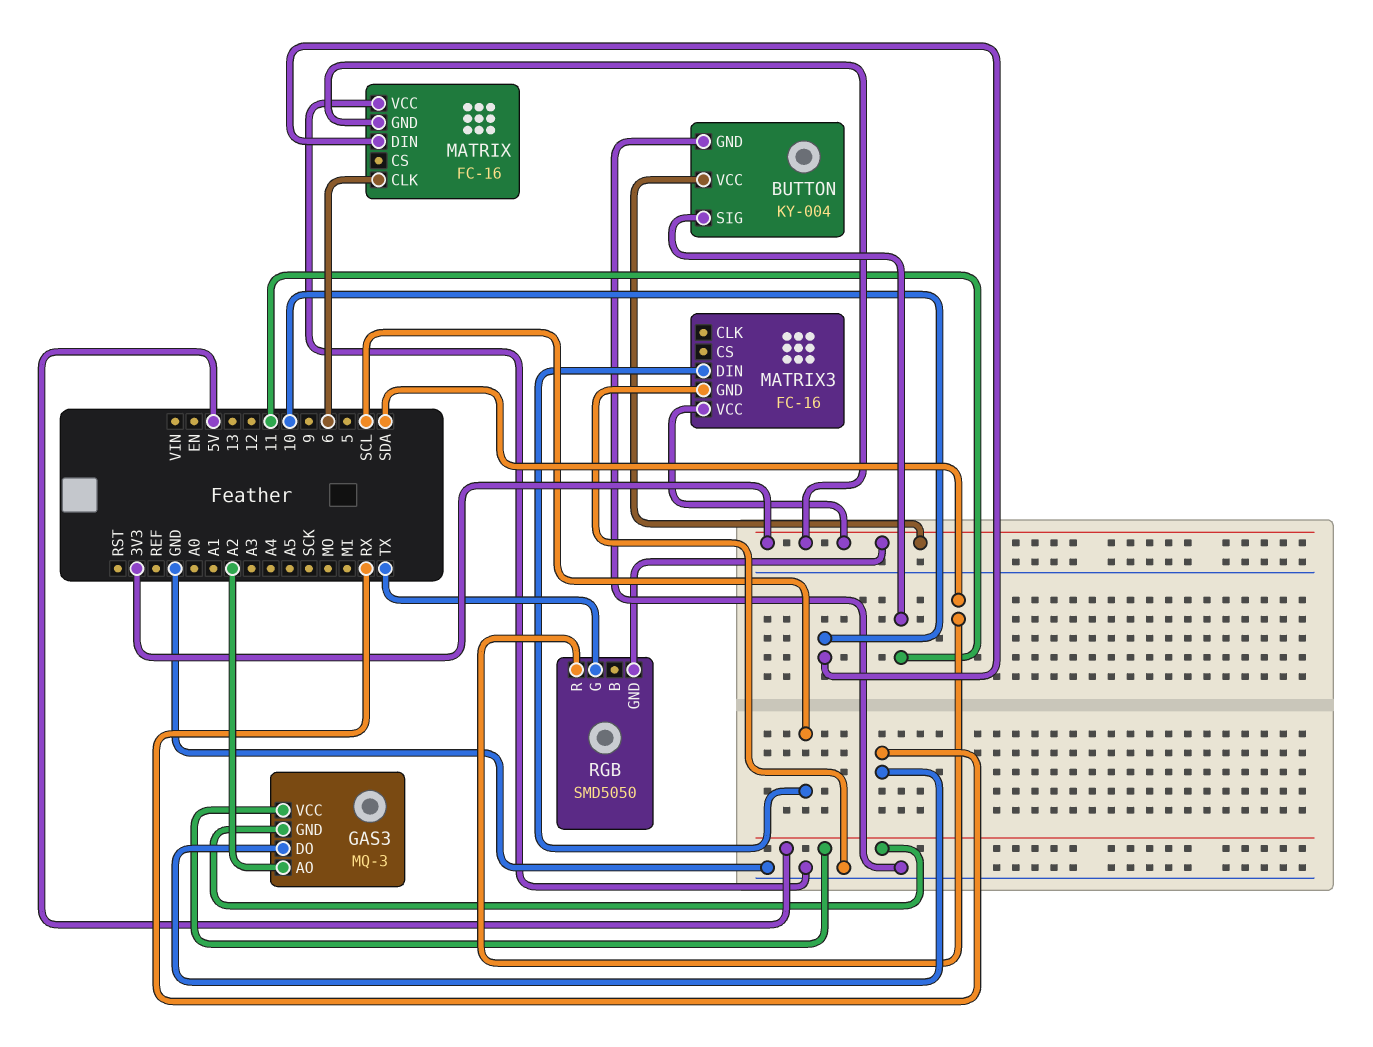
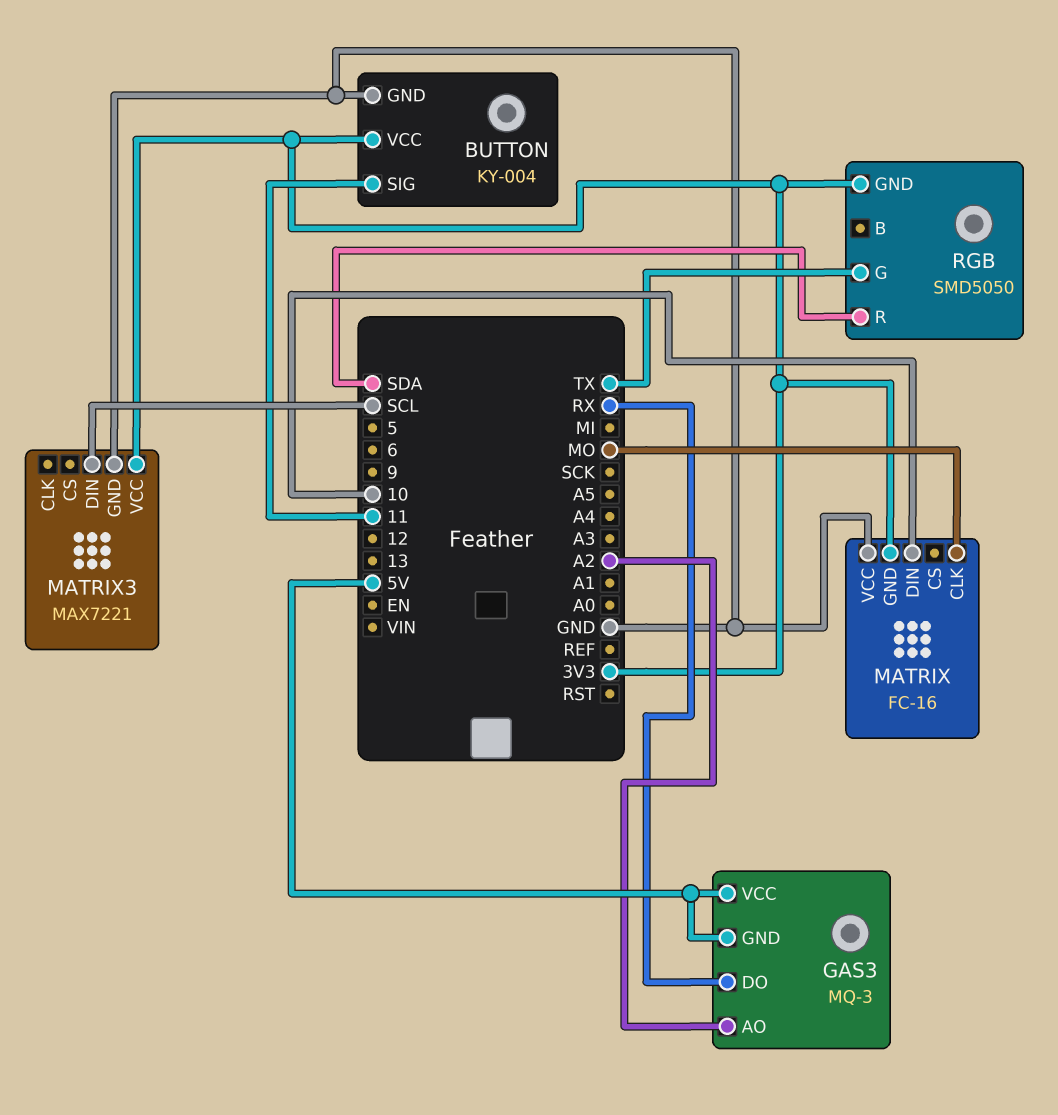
MATRIX pin CLK: 6 -> MO
MATRIX3: FC-16 -> MAX7221

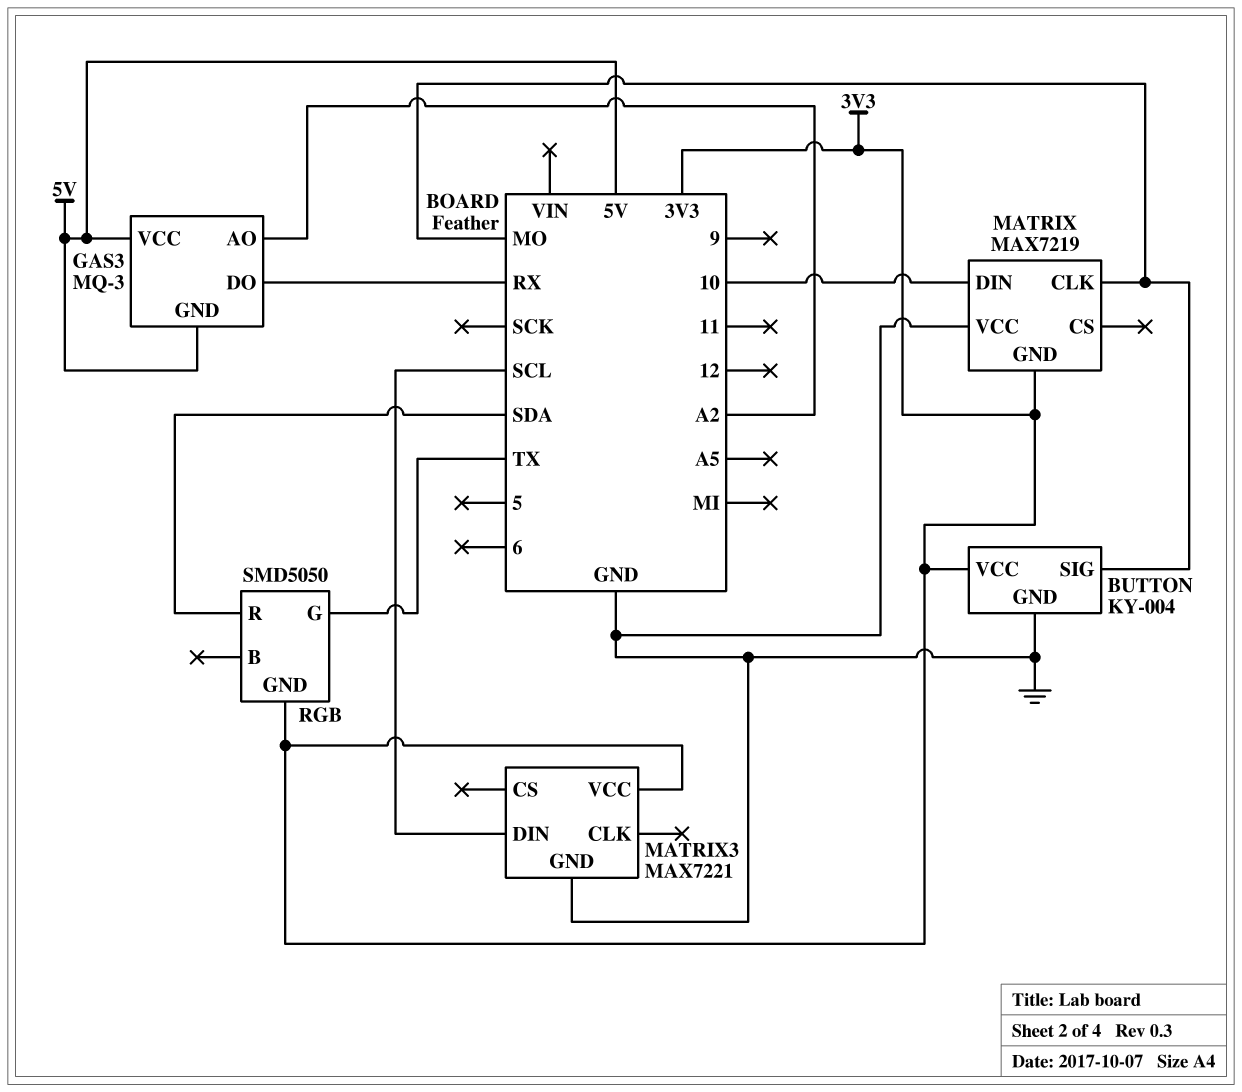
BUTTON pin SIG: 11 -> MO
MATRIX: FC-16 -> MAX7219

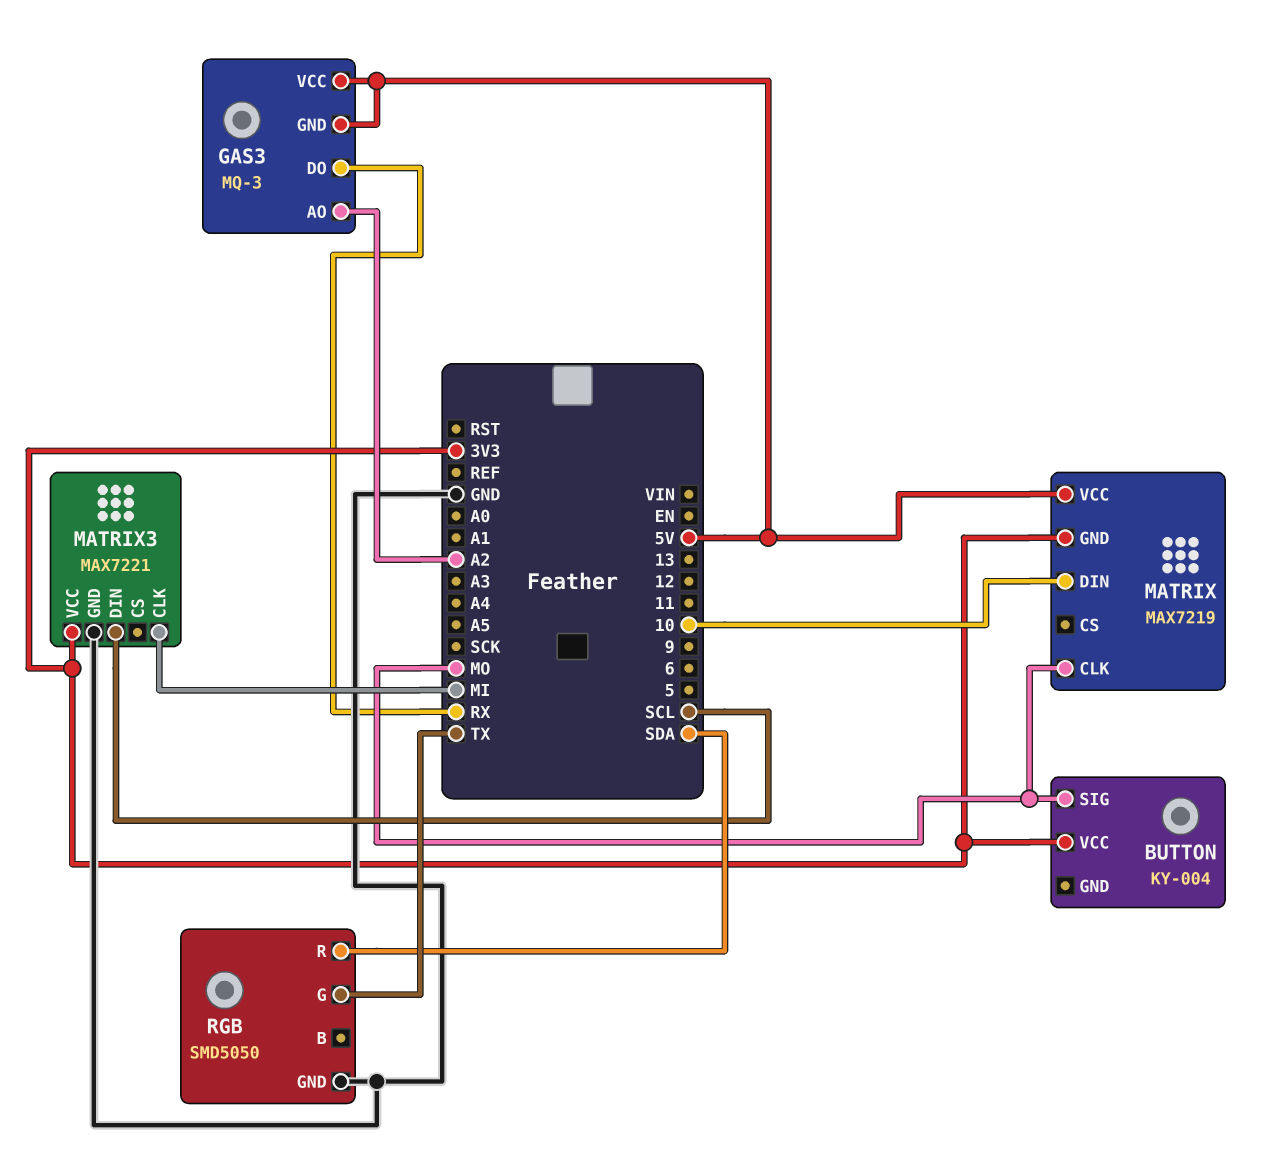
BUTTON pin GND: GND -> none
MATRIX pin VCC: GND -> 5V
MATRIX3 pin CLK: none -> MI
RGB pin GND: 3V3 -> GND

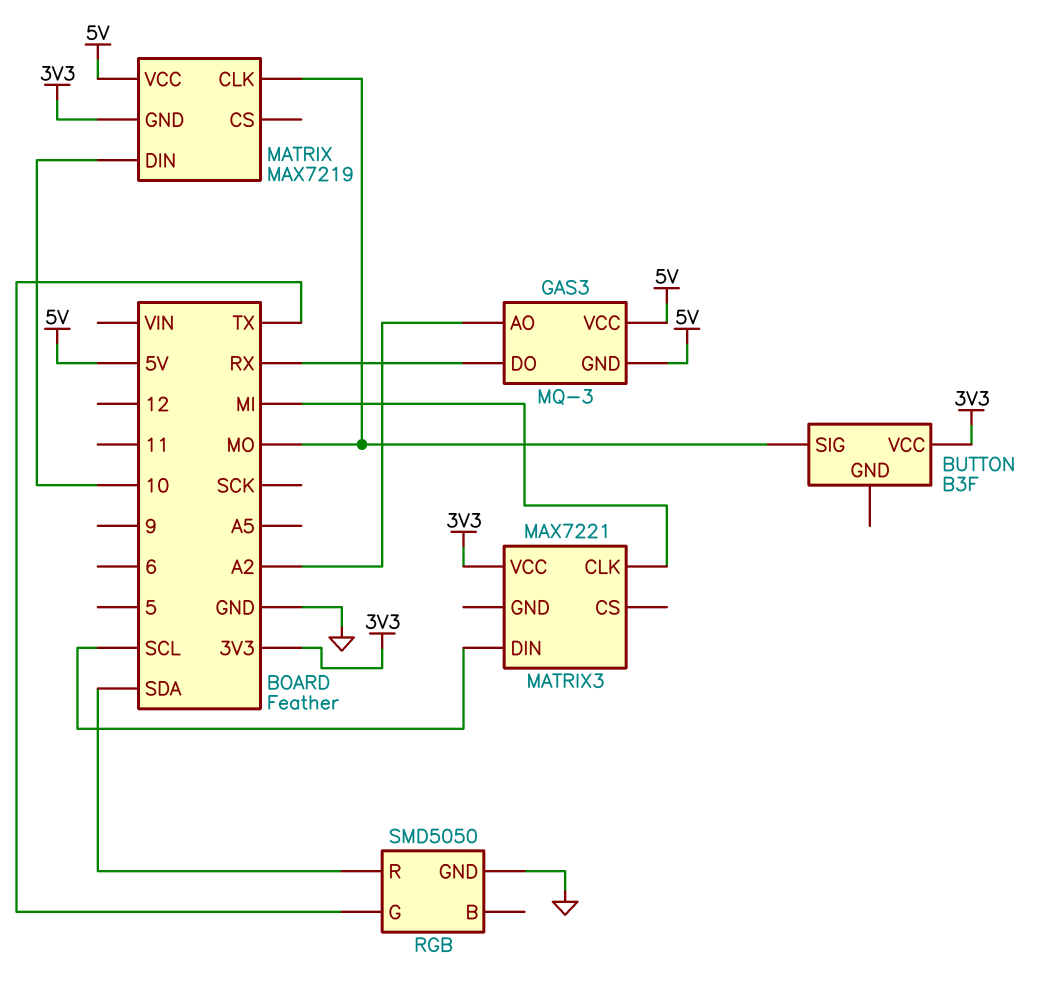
BUTTON: KY-004 -> B3F
MATRIX3 pin GND: GND -> none

